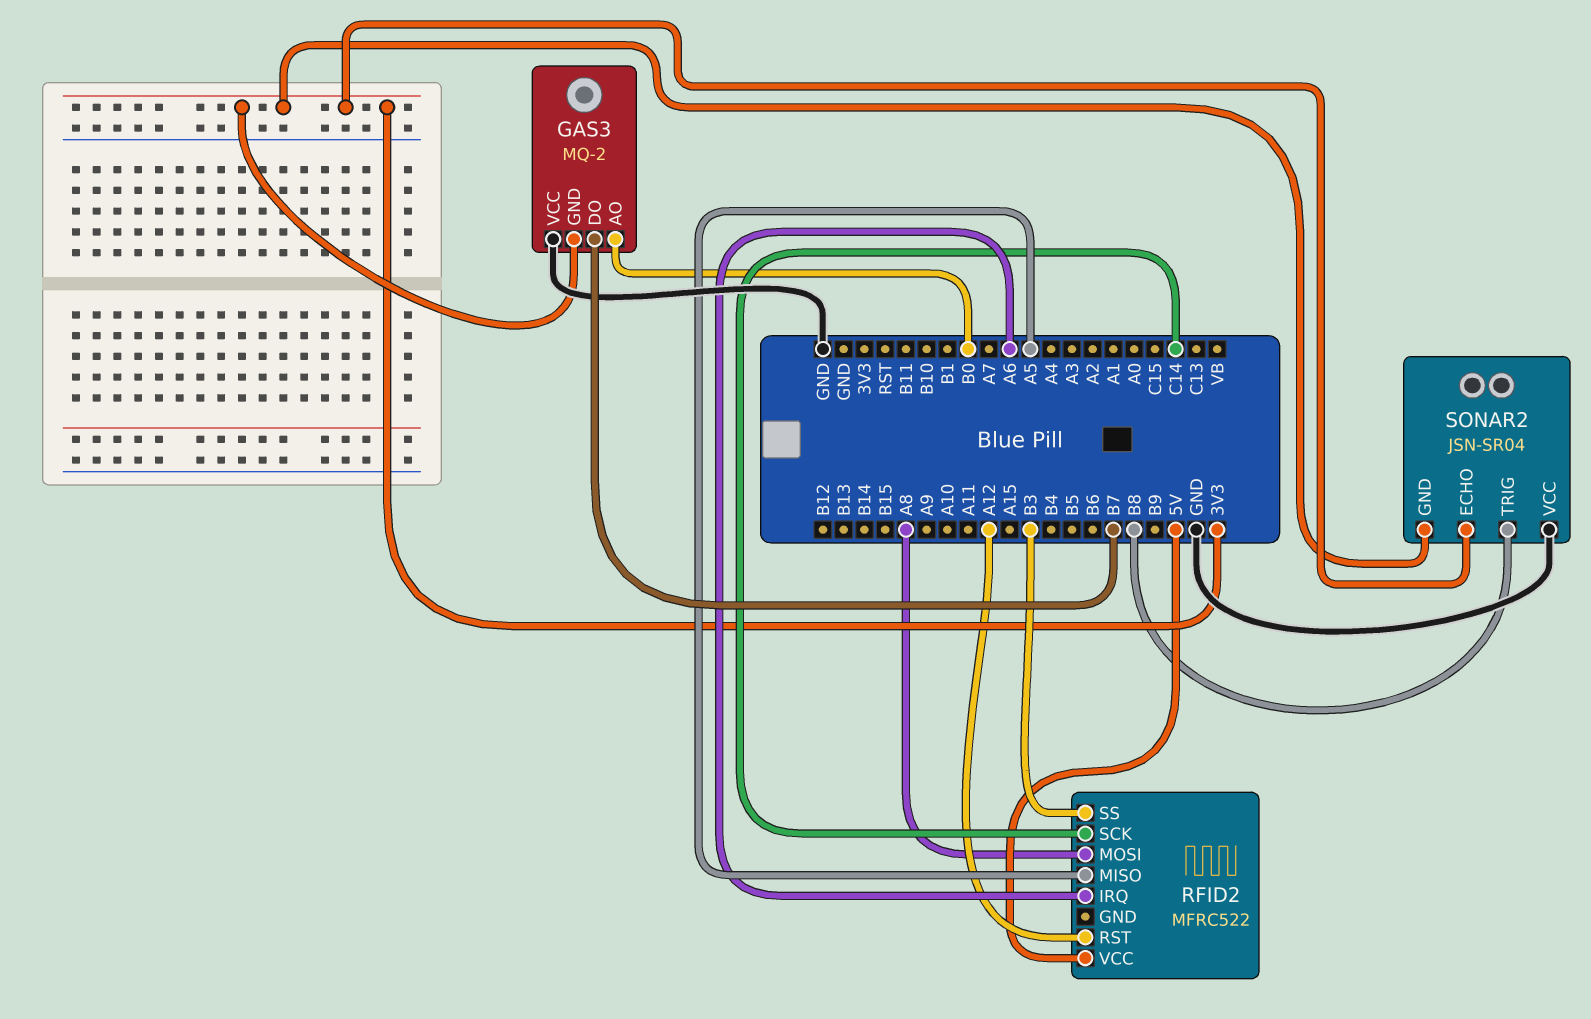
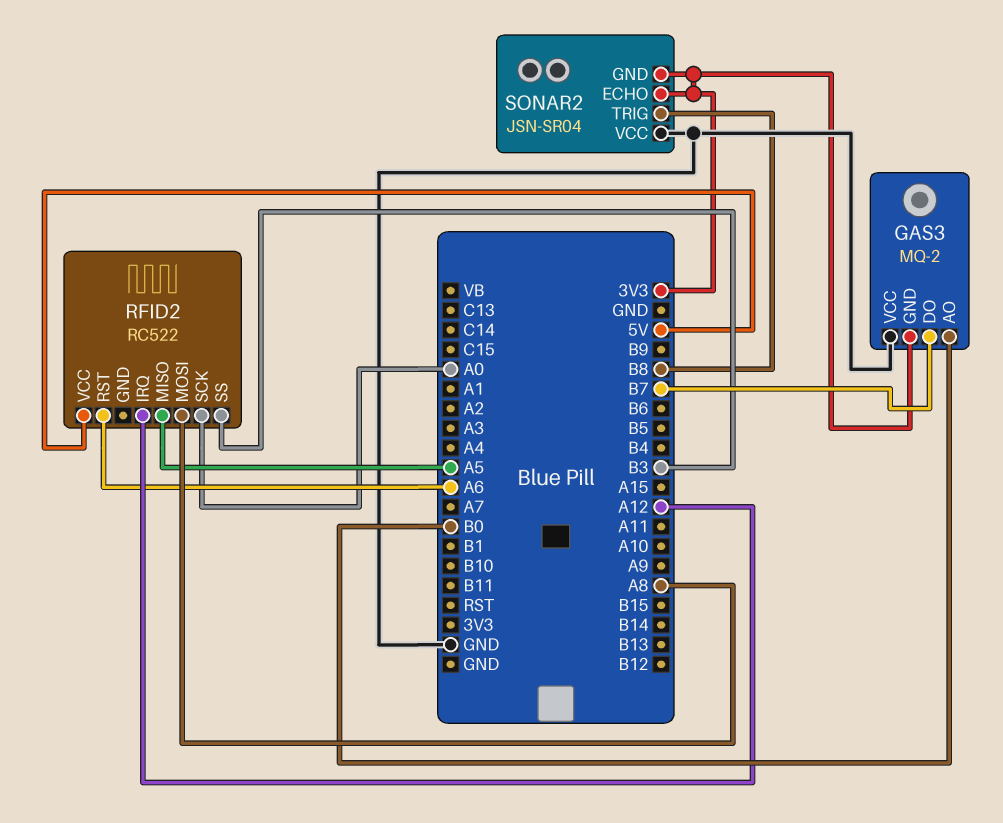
RFID2: MFRC522 -> RC522
RFID2 pin IRQ: A6 -> A12
RFID2 pin RST: A12 -> A6
RFID2 pin SCK: C14 -> A0

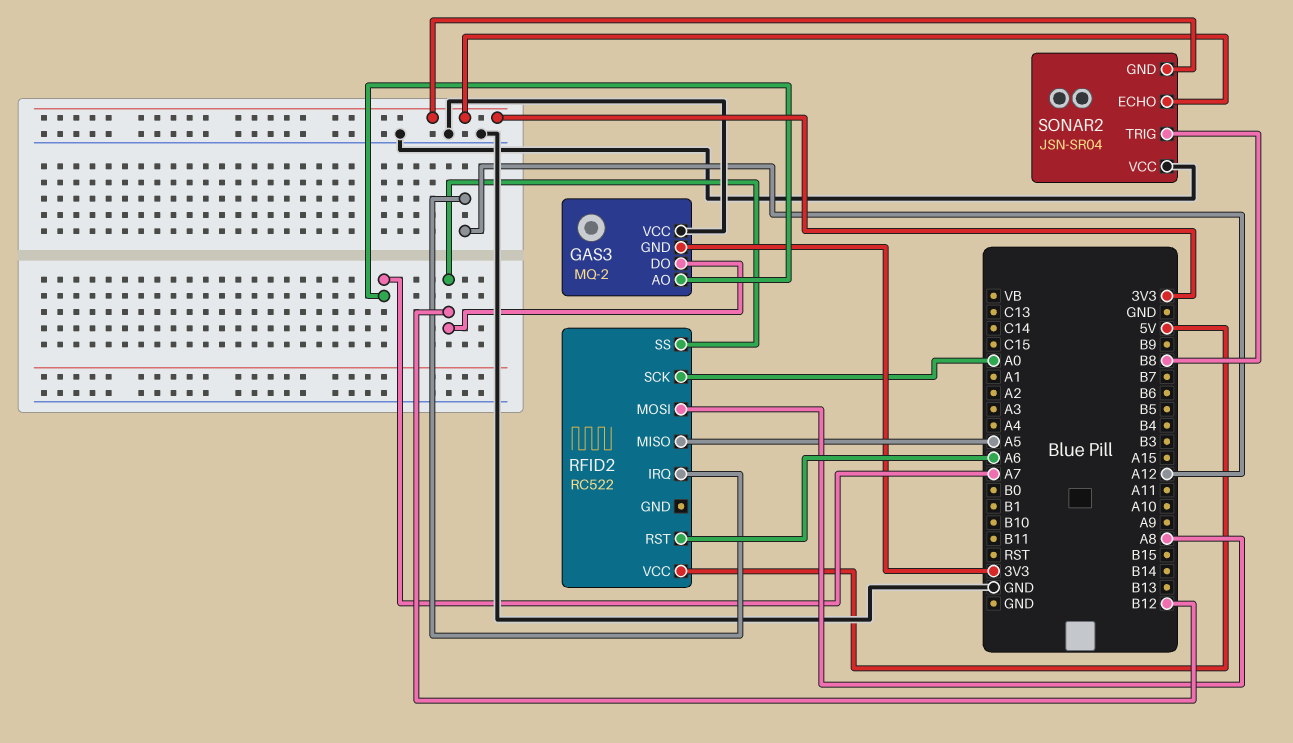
GAS3 pin AO: B0 -> A7
GAS3 pin DO: B7 -> B12
RFID2 pin SS: B3 -> B12

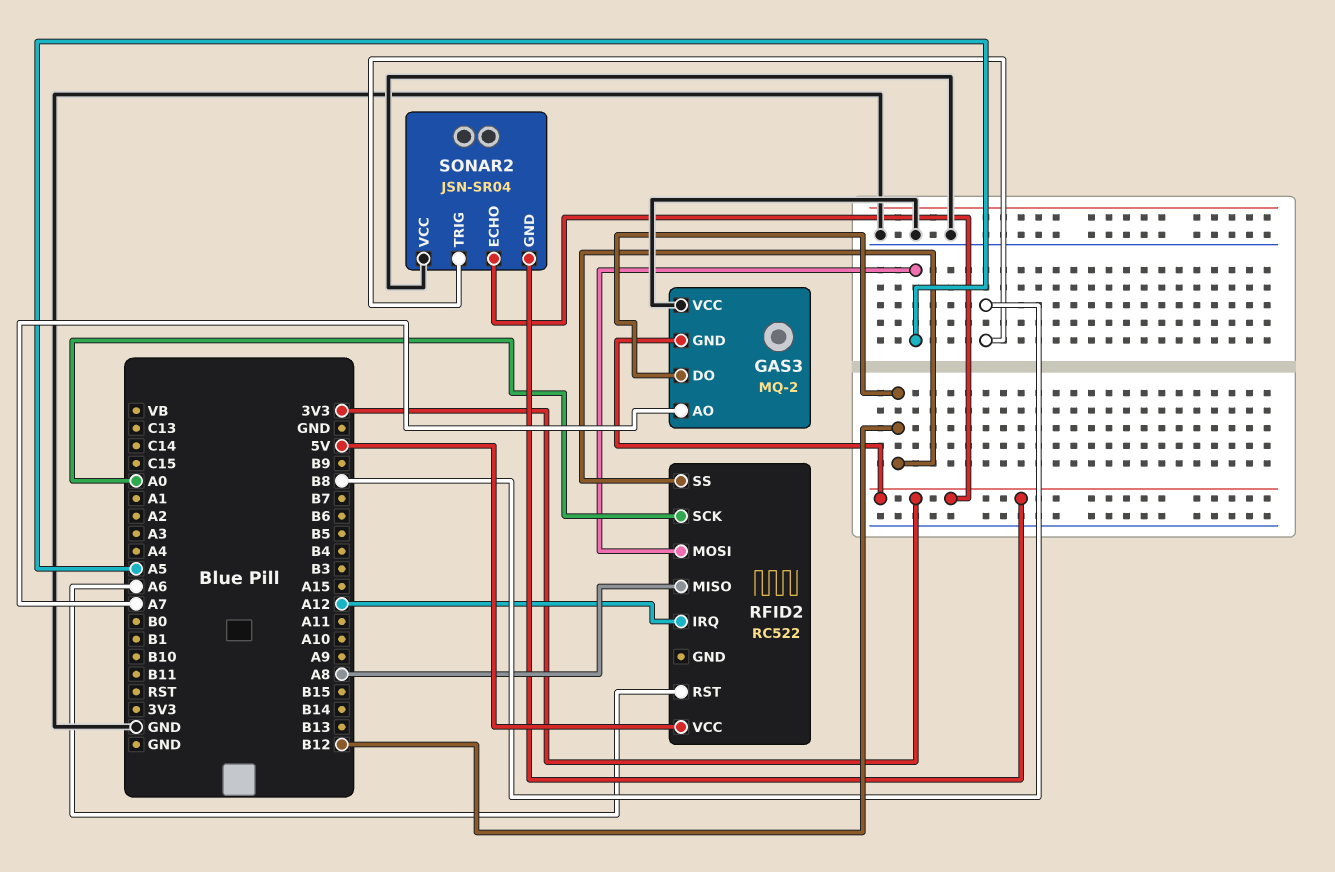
RFID2 pin MISO: A5 -> A8
RFID2 pin MOSI: A8 -> A5

